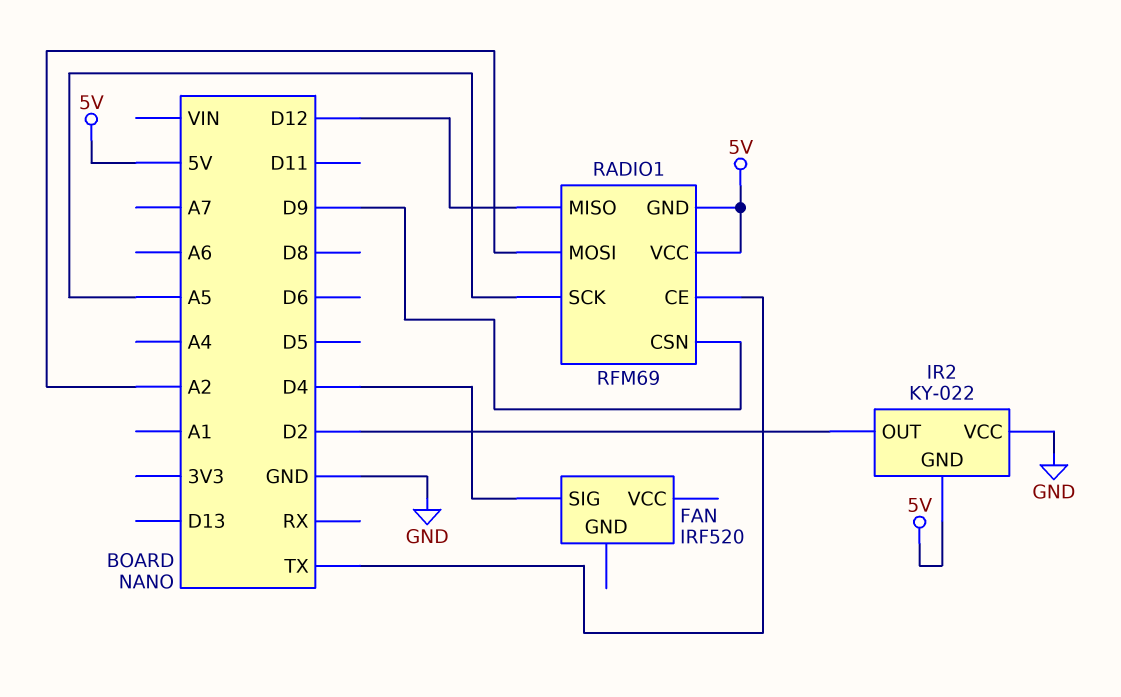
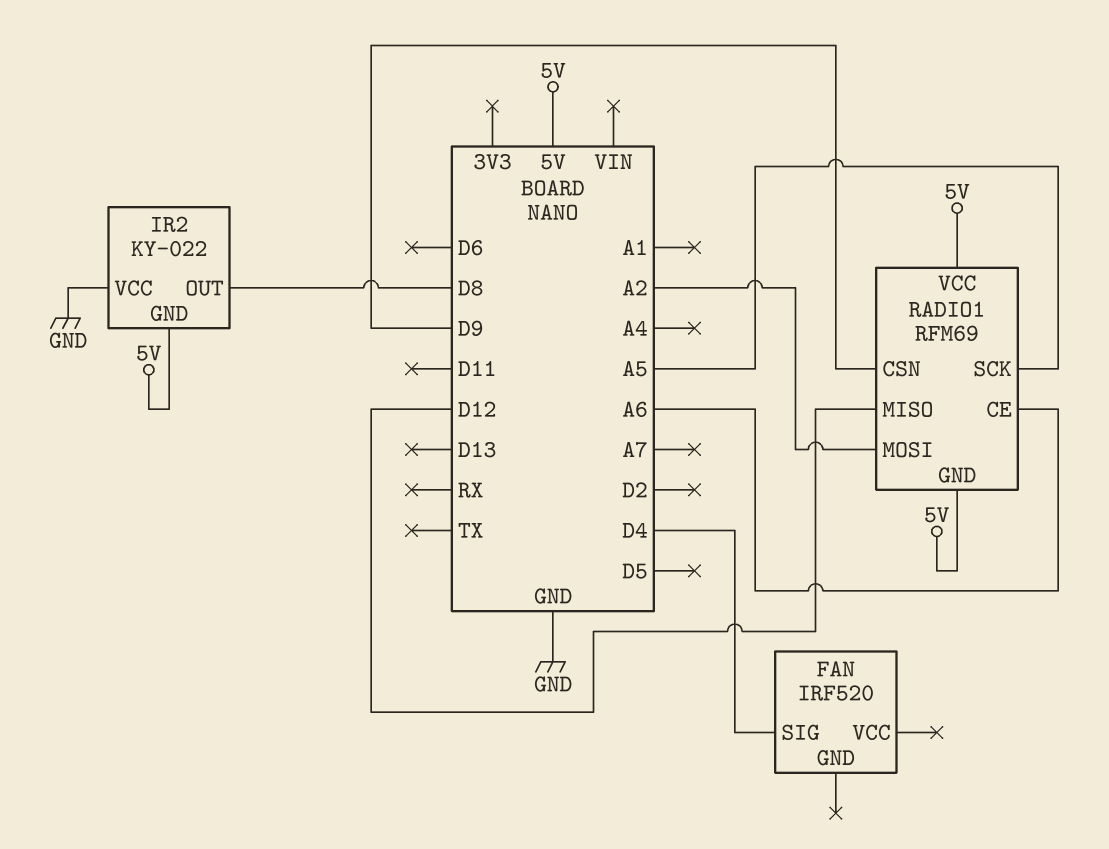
IR2 pin OUT: D2 -> D8
RADIO1 pin CE: TX -> A6

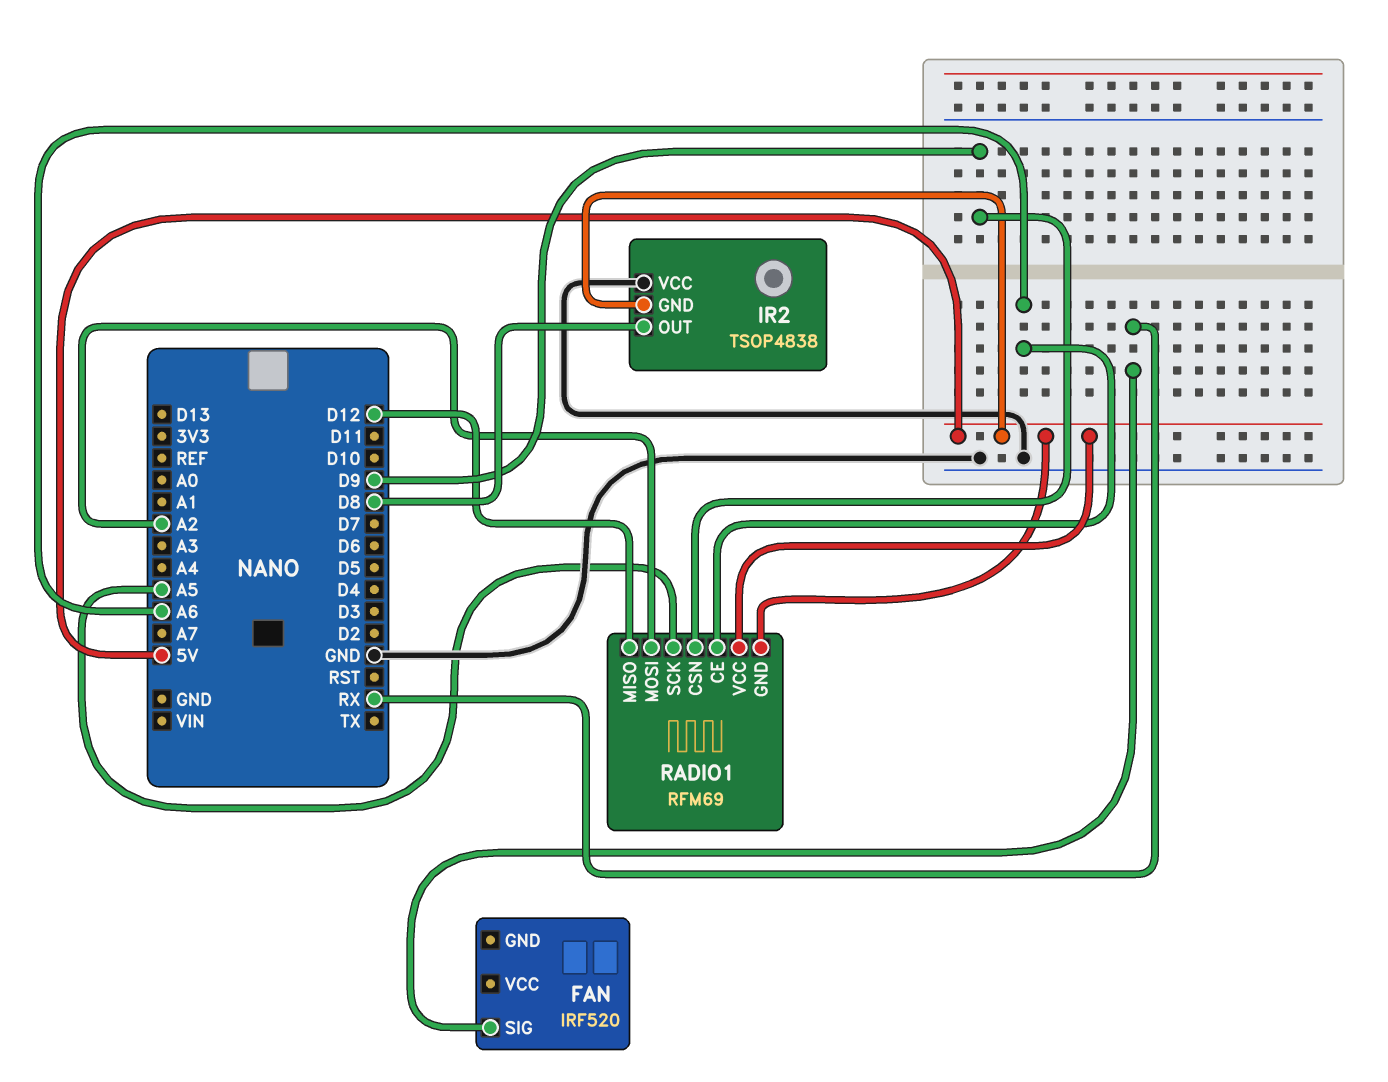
FAN pin SIG: D4 -> RX
IR2: KY-022 -> TSOP4838

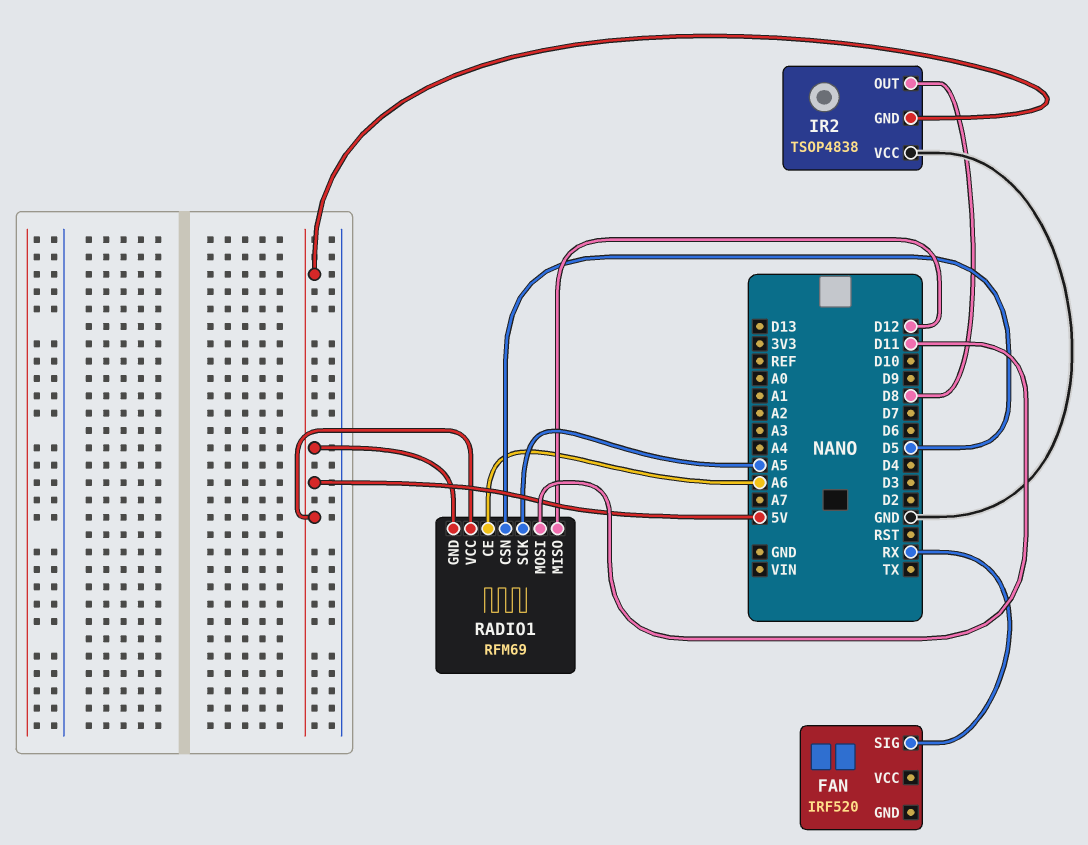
RADIO1 pin CSN: D9 -> D5
RADIO1 pin MOSI: A2 -> D11

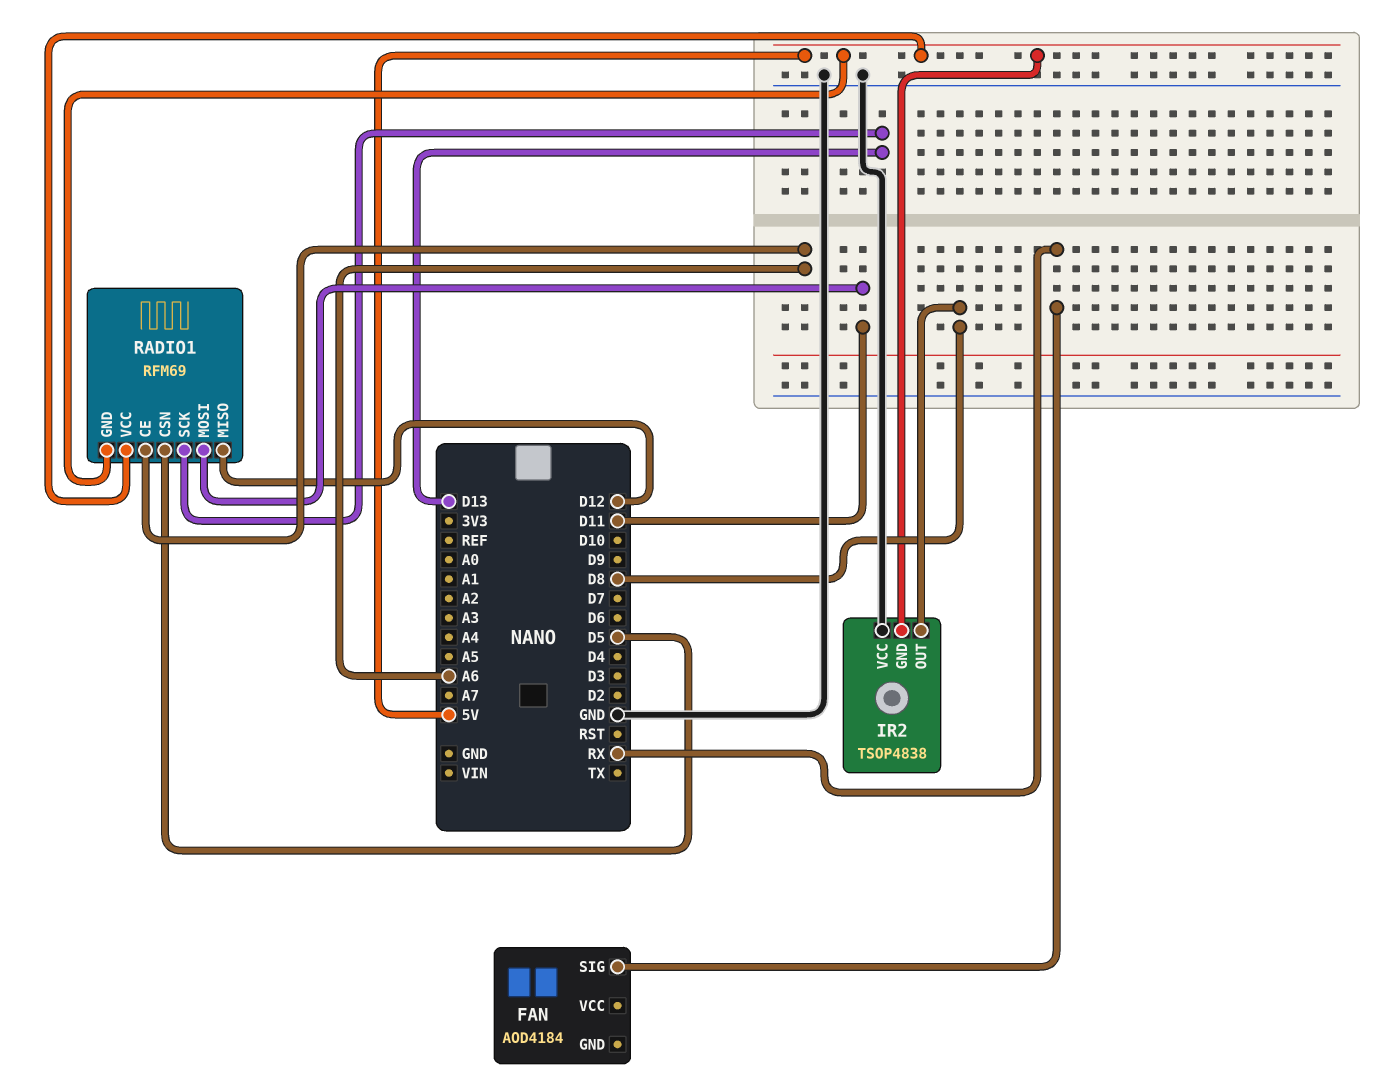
FAN: IRF520 -> AOD4184
RADIO1 pin SCK: A5 -> D13

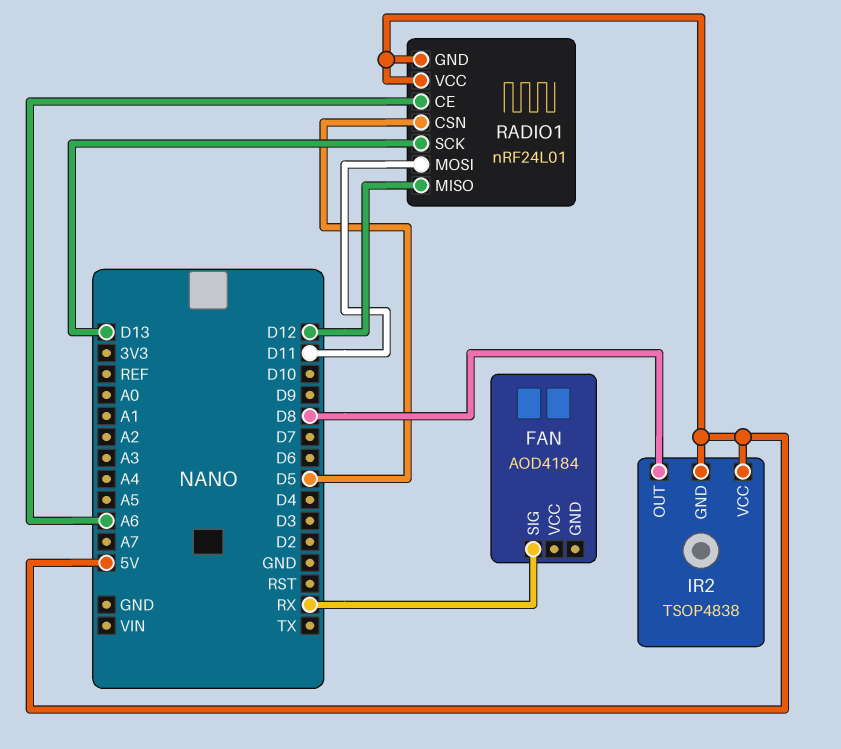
IR2 pin VCC: GND -> 5V
RADIO1: RFM69 -> nRF24L01

